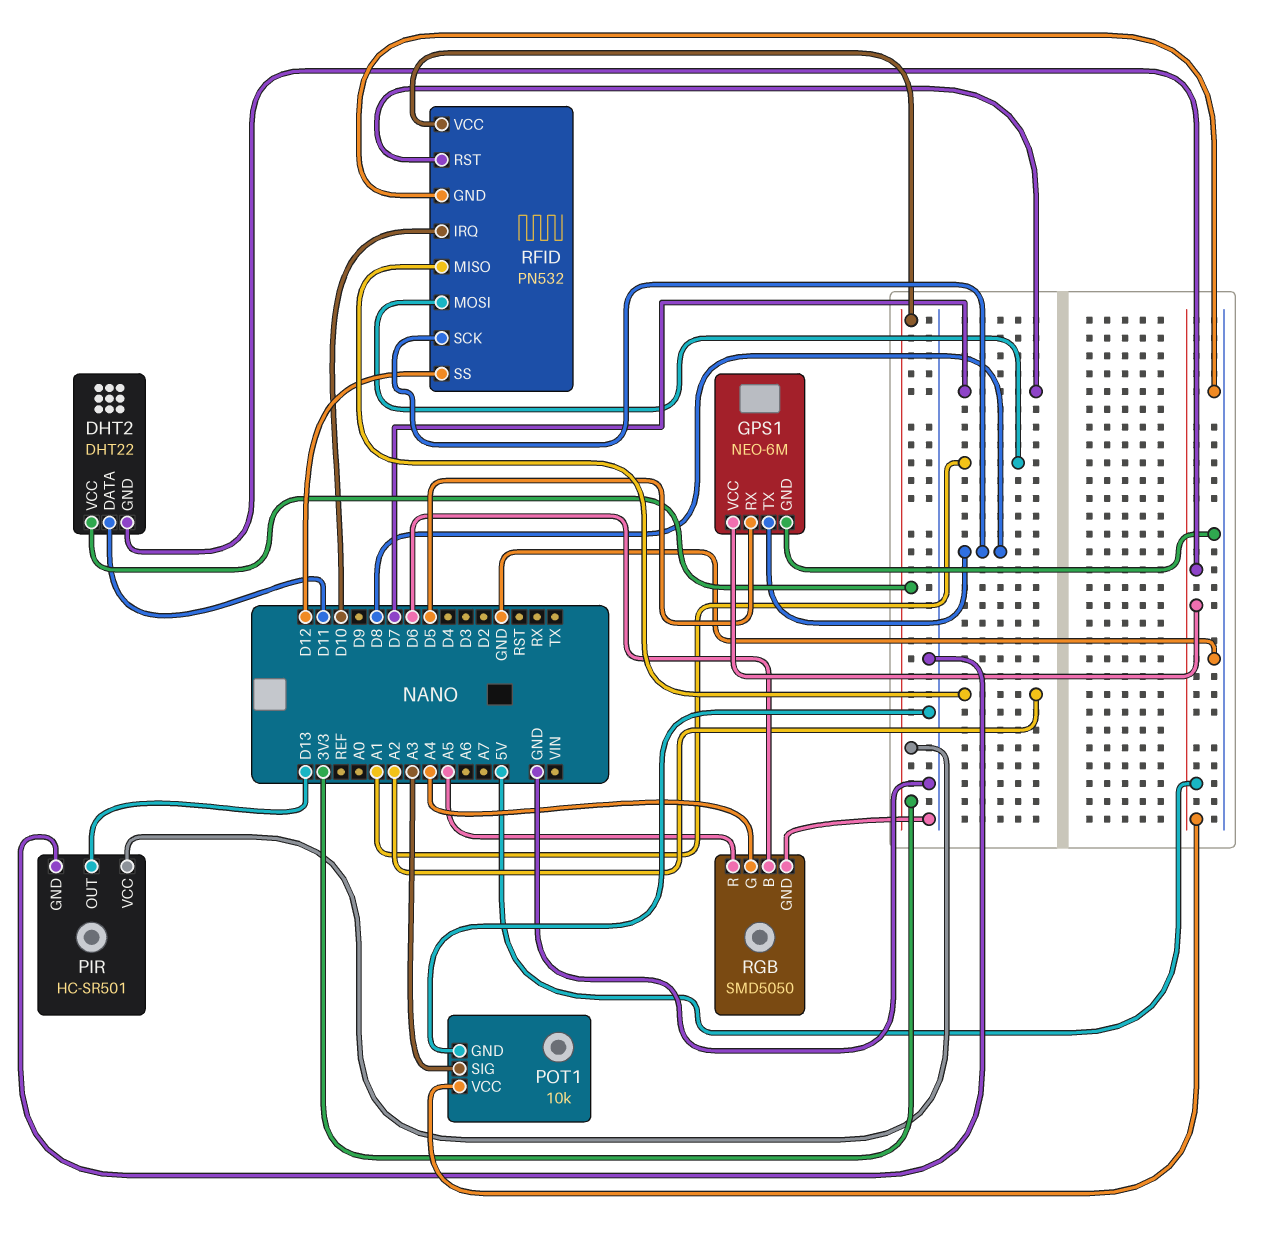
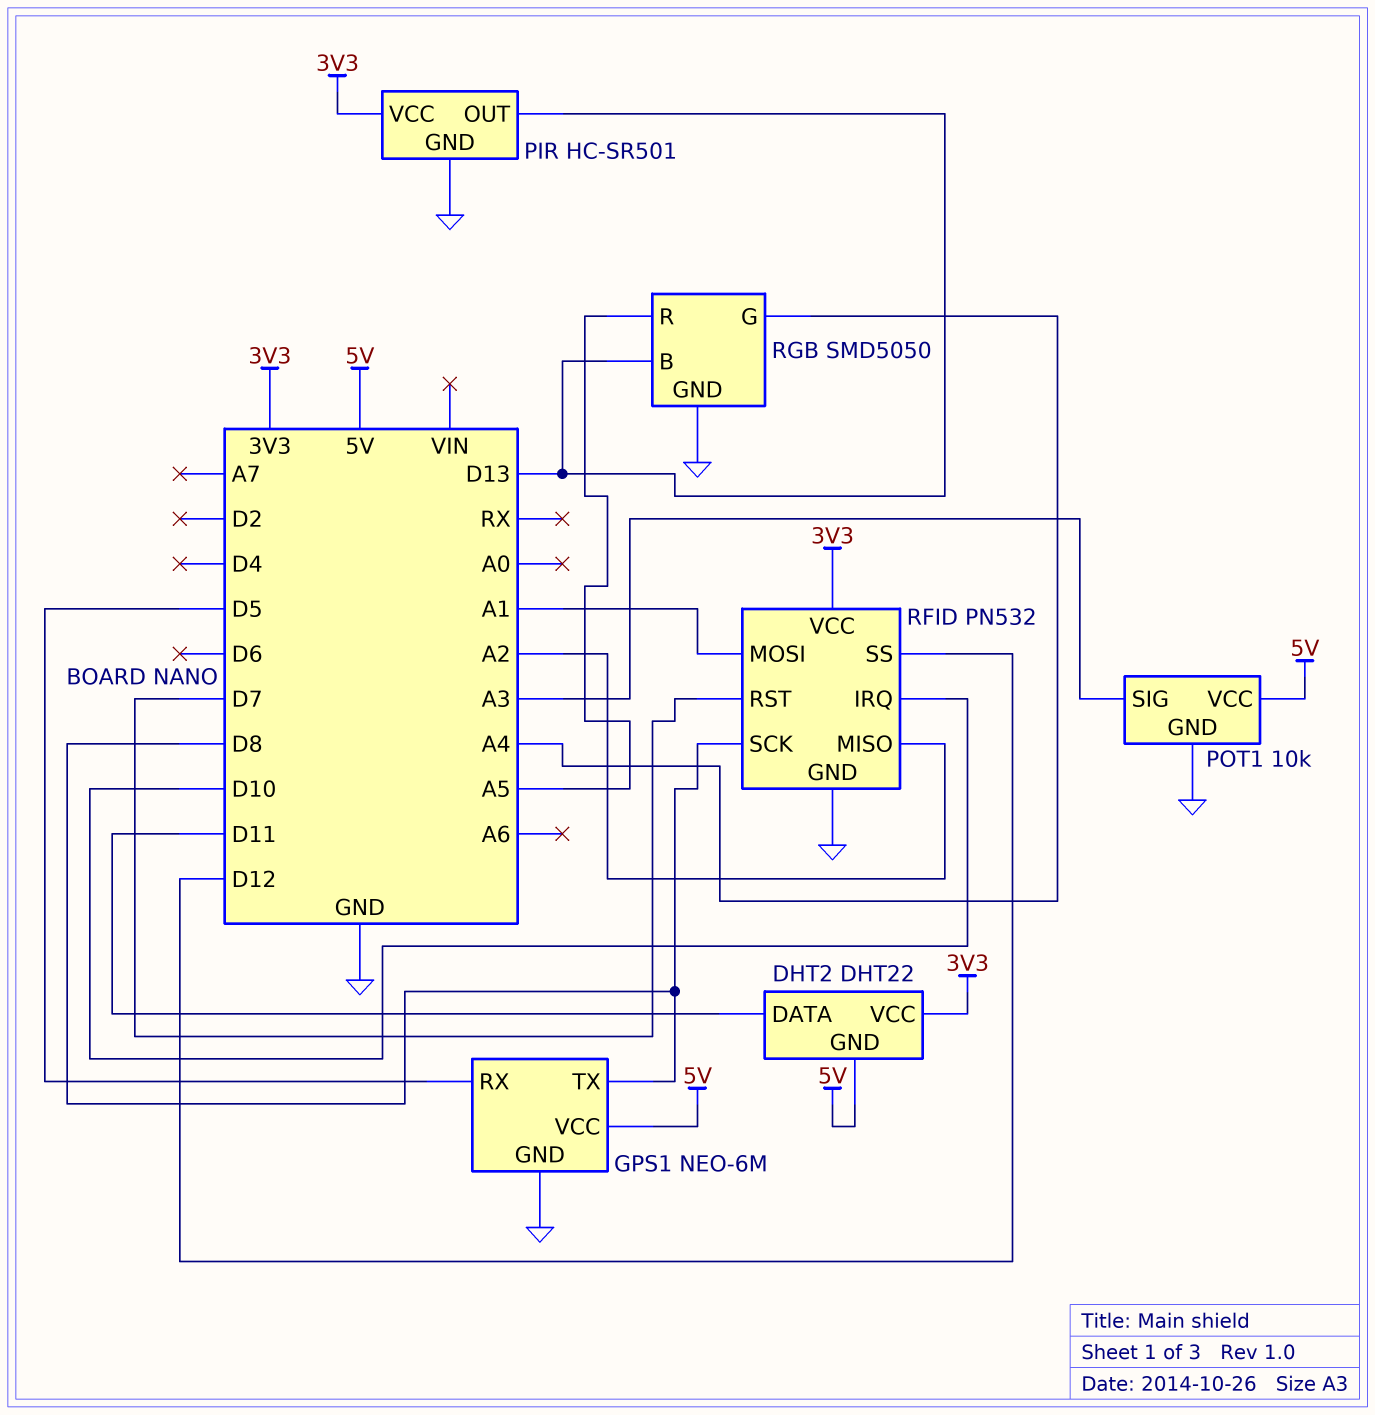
RGB pin B: D6 -> D13

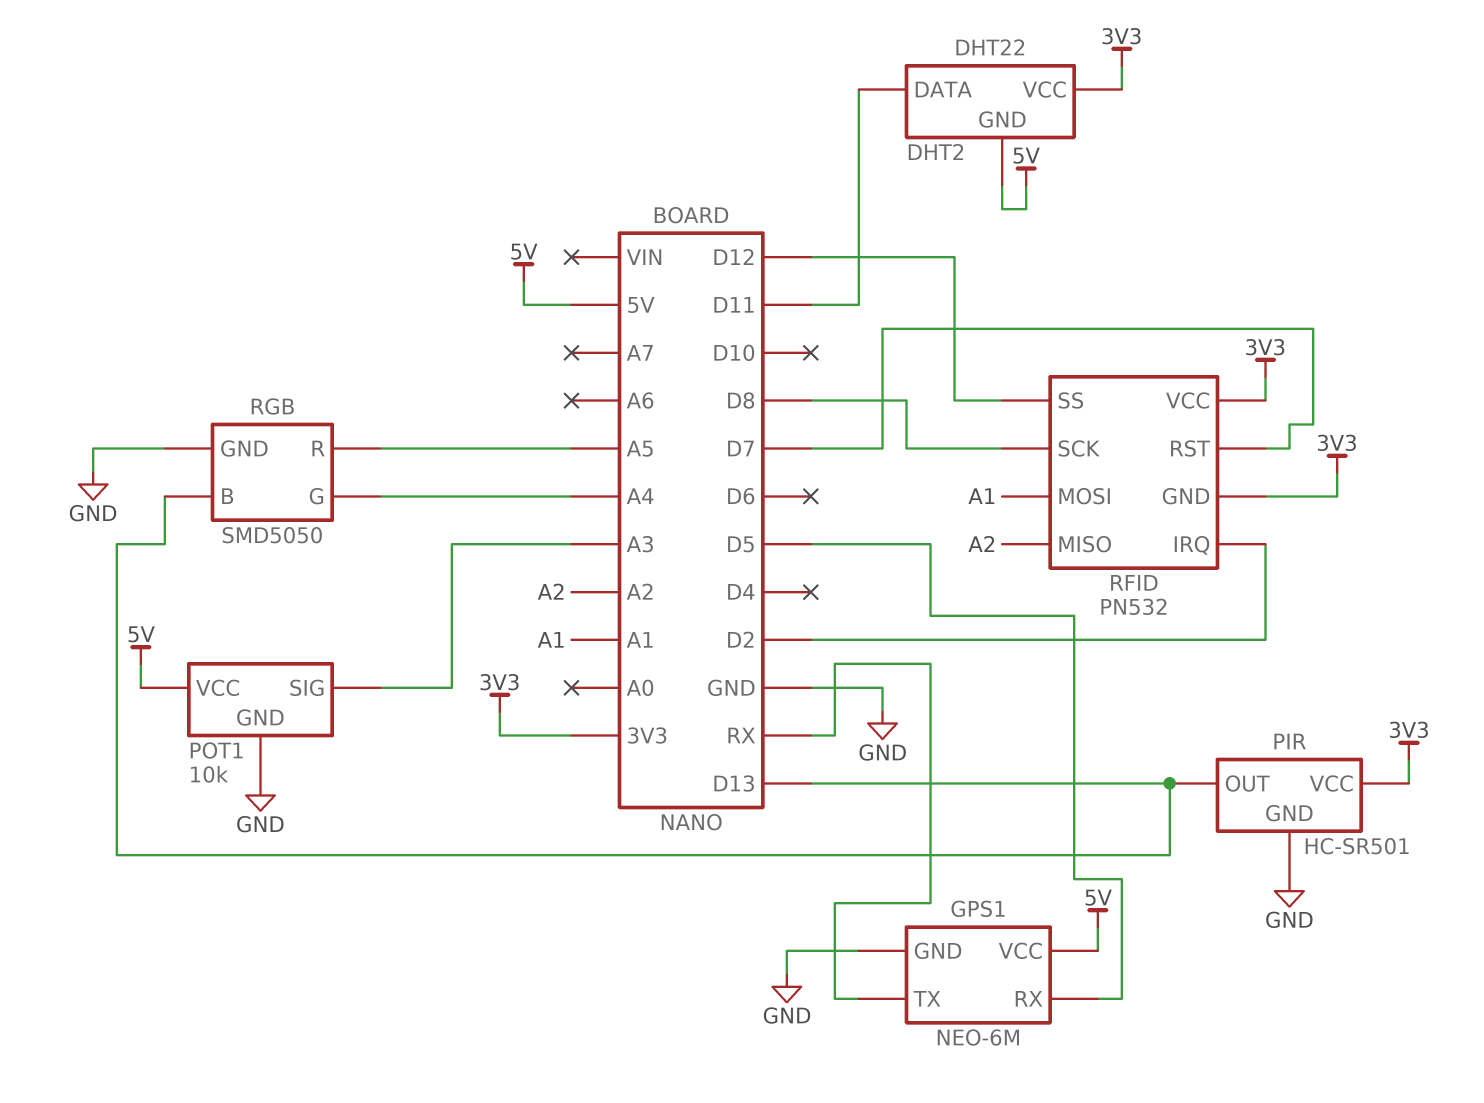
GPS1 pin TX: D8 -> RX
RFID pin GND: GND -> 3V3
RFID pin IRQ: D10 -> D2

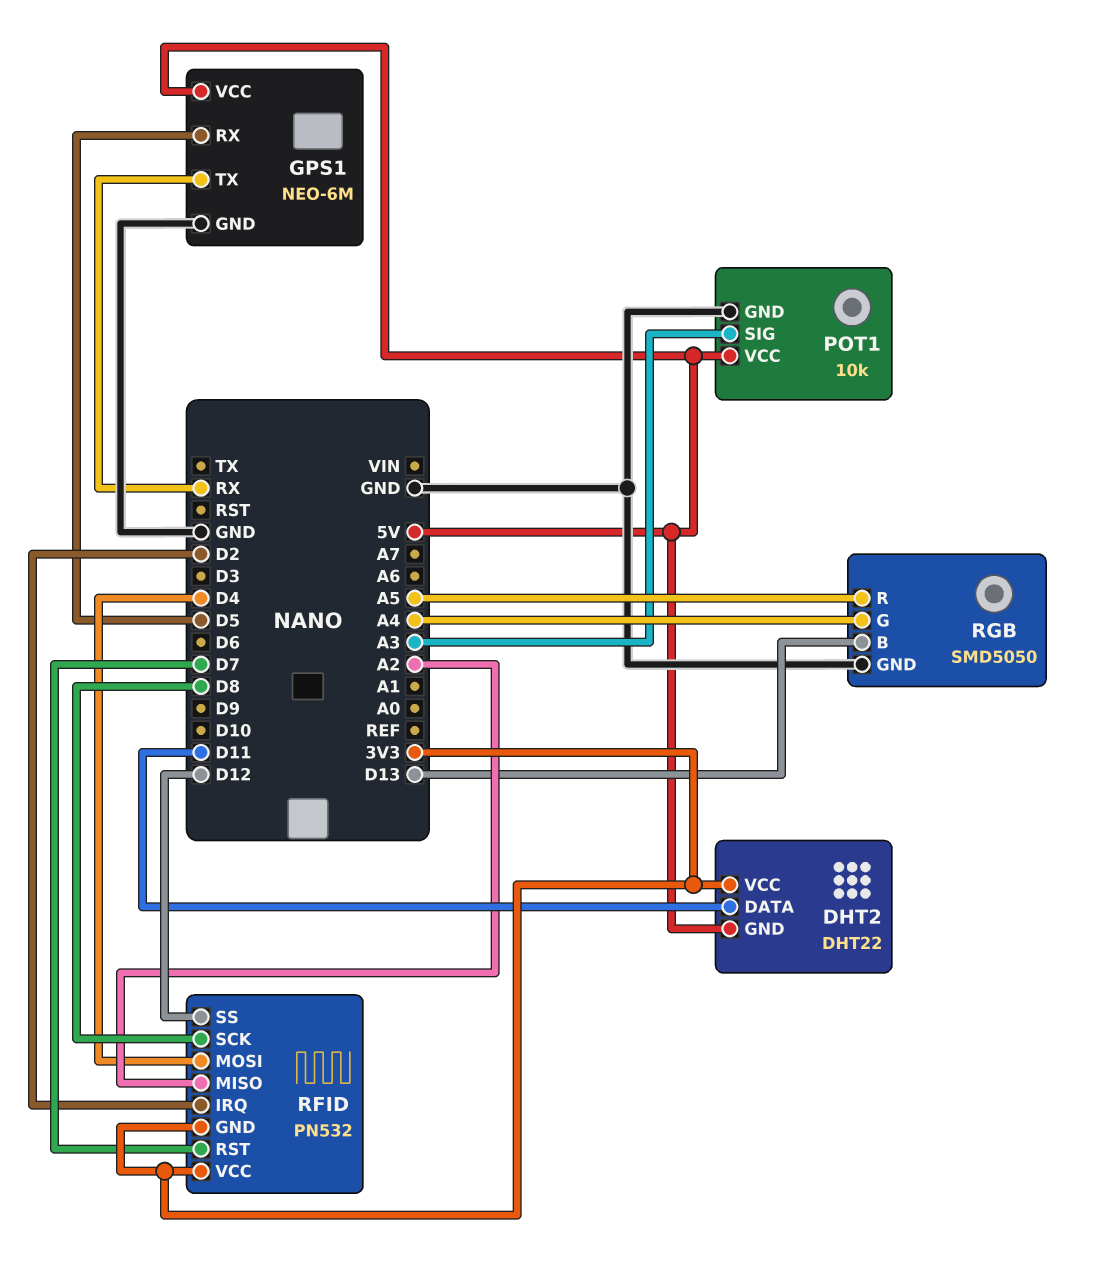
PIR: HC-SR501 -> none
PIR pin GND: GND -> none
PIR pin OUT: D13 -> none
PIR pin VCC: 3V3 -> none
RFID pin MOSI: A1 -> D4

